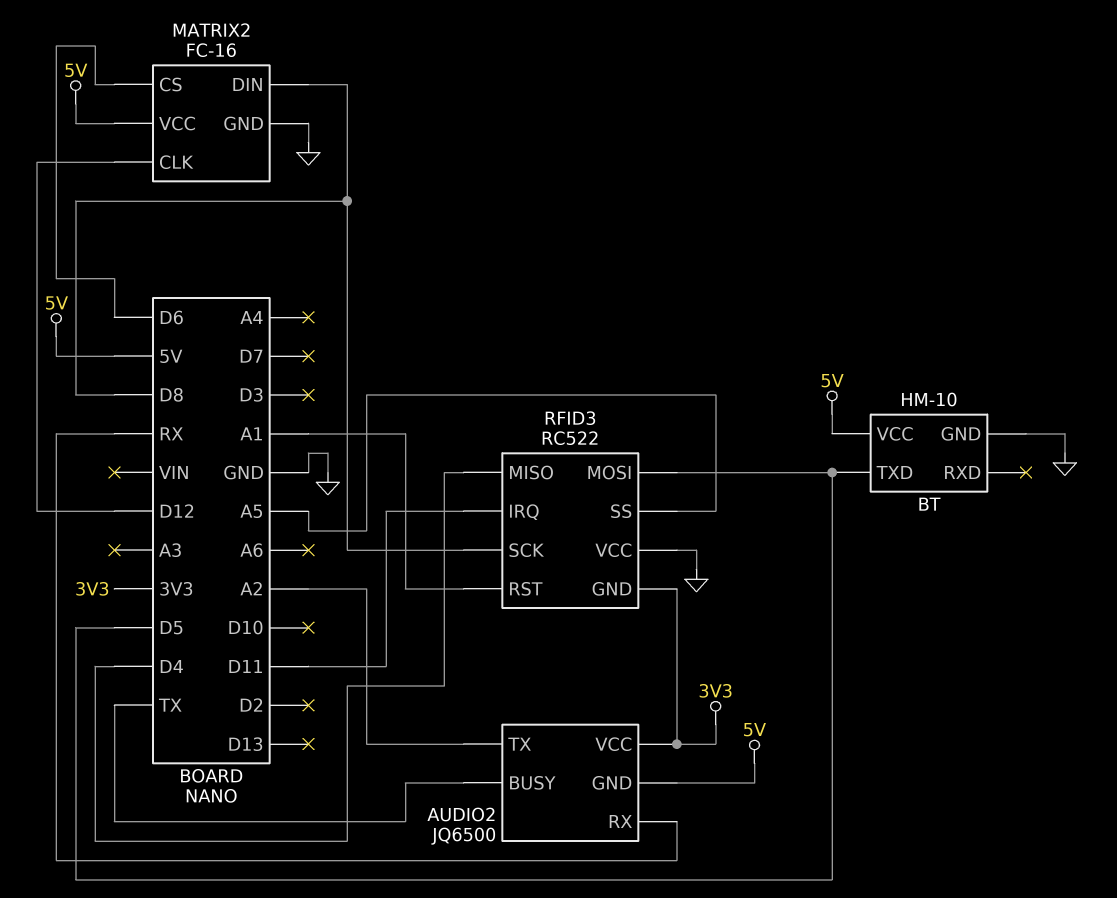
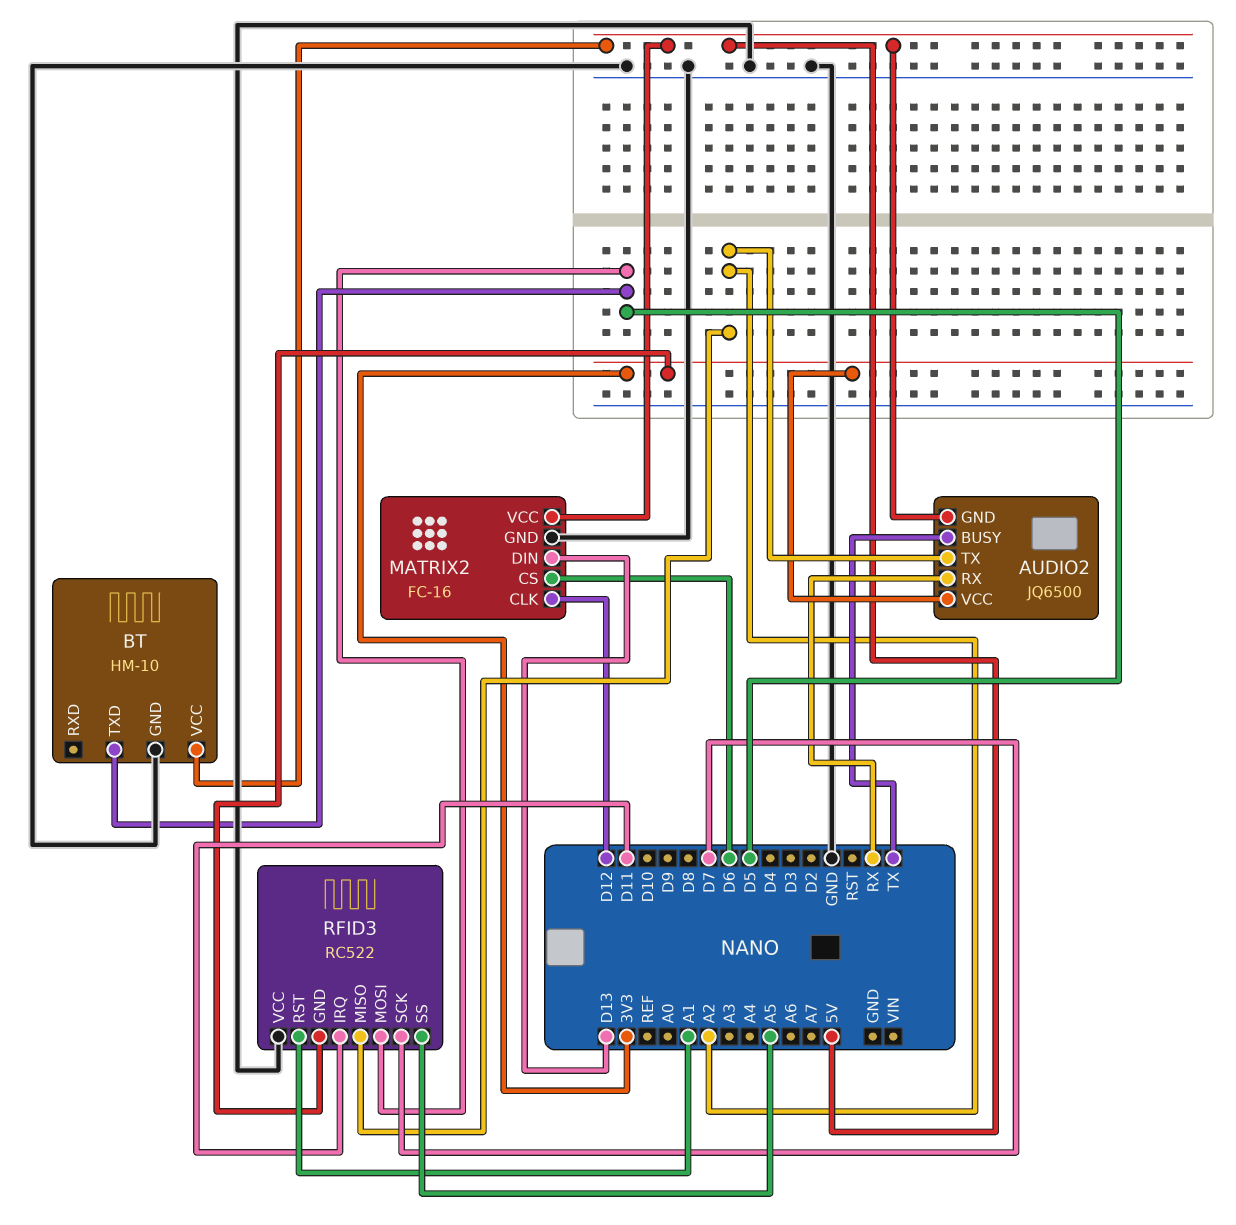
MATRIX2 pin DIN: D8 -> D13
RFID3 pin MISO: D4 -> A2
RFID3 pin SCK: D8 -> D7

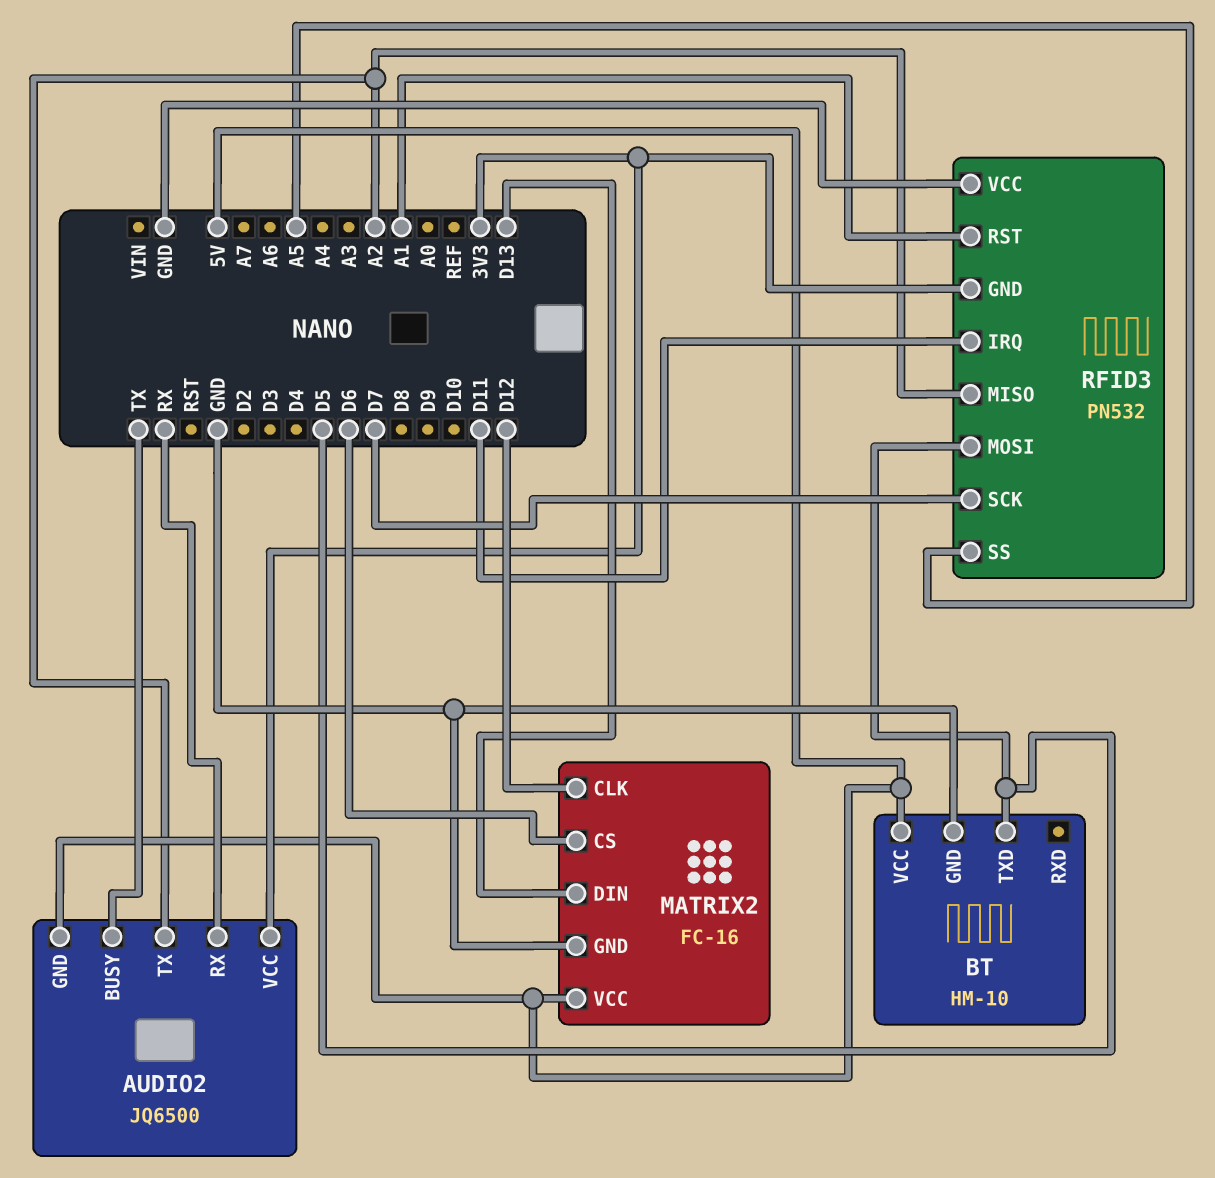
RFID3: RC522 -> PN532

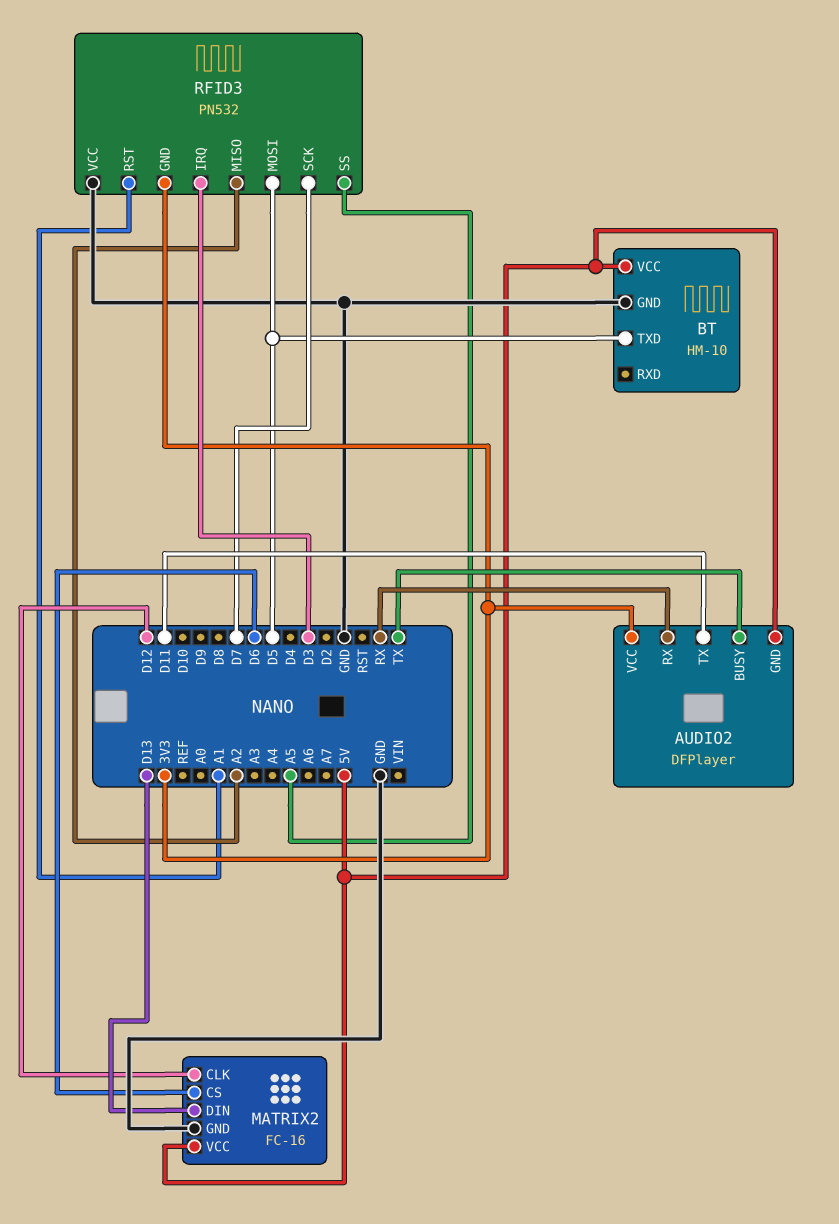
AUDIO2: JQ6500 -> DFPlayer
AUDIO2 pin TX: A2 -> D11
RFID3 pin IRQ: D11 -> D3

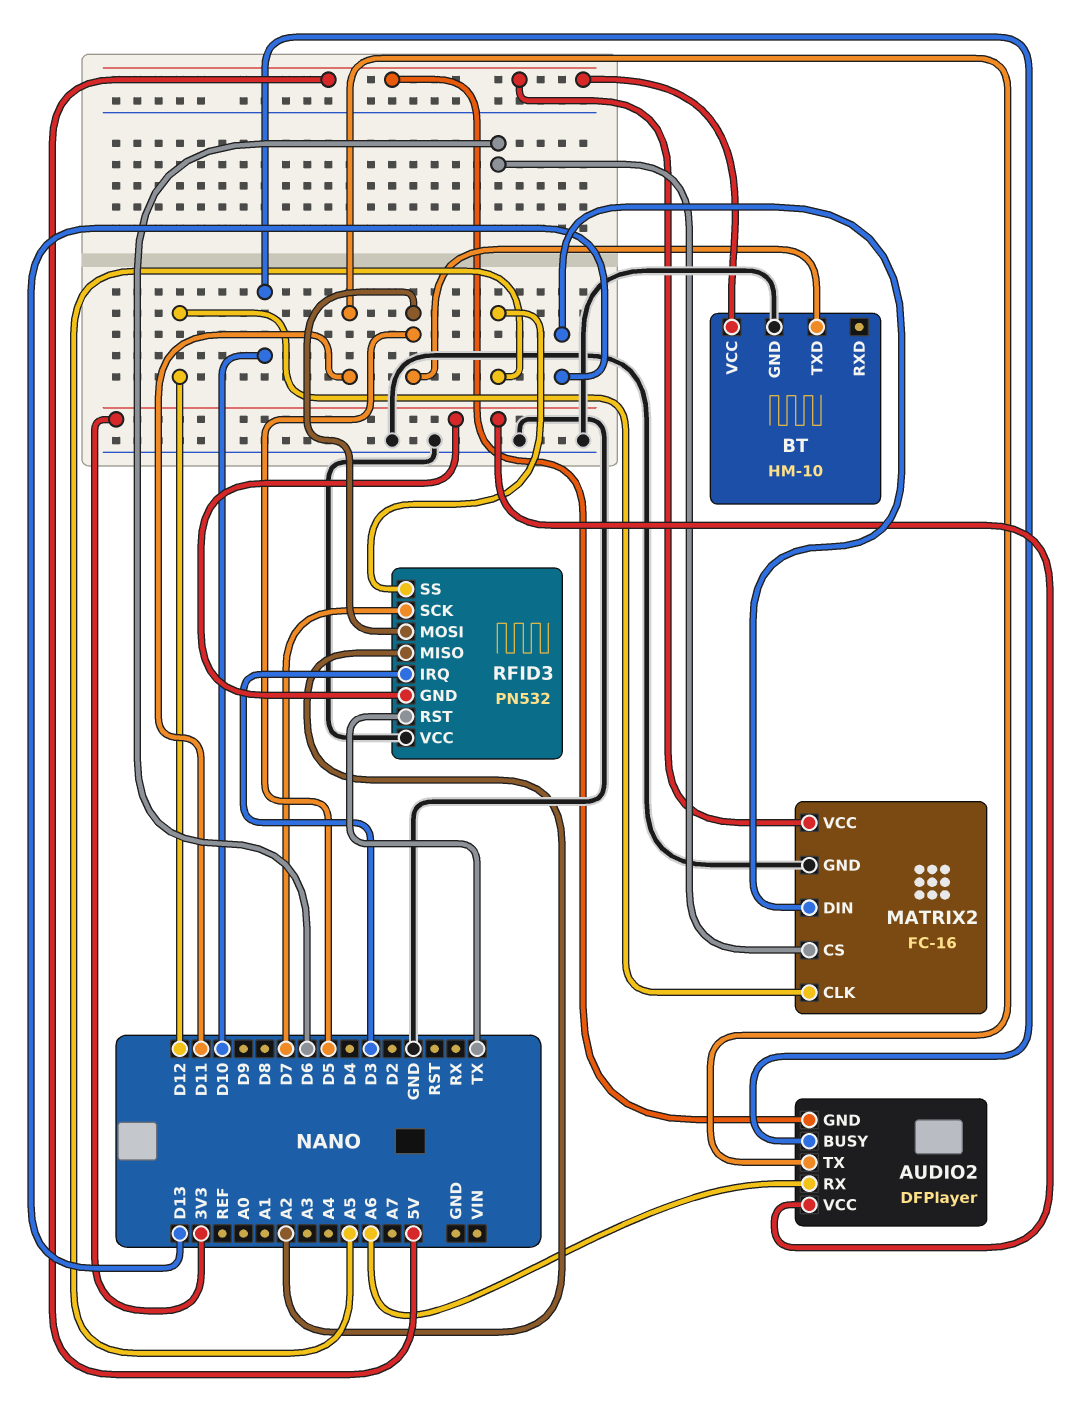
AUDIO2 pin BUSY: TX -> D10
AUDIO2 pin RX: RX -> A6
RFID3 pin RST: A1 -> TX

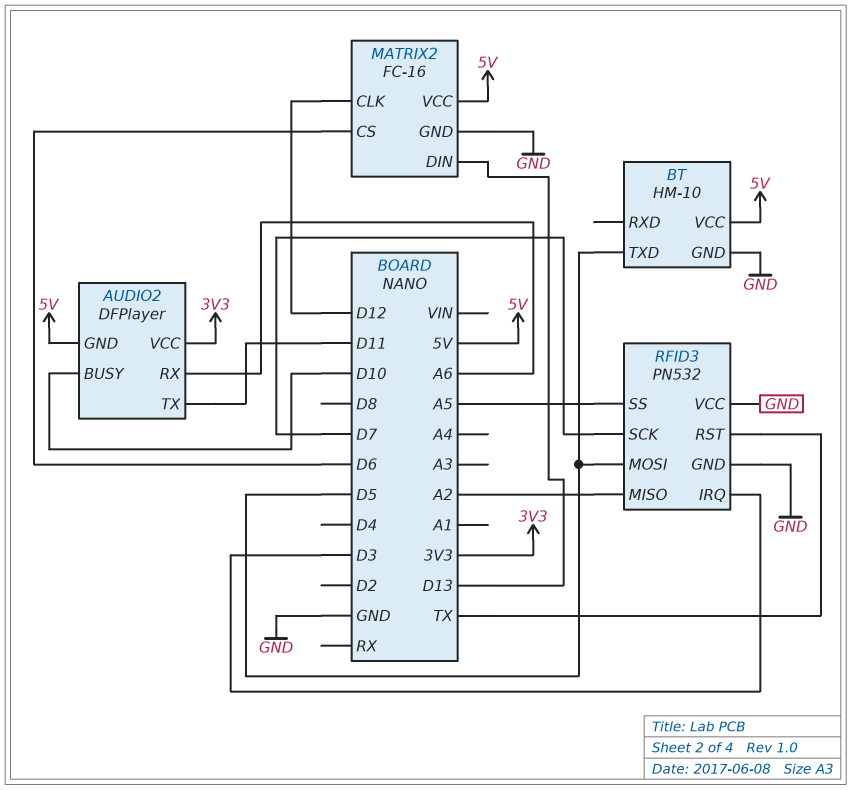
RFID3 pin GND: 3V3 -> GND

